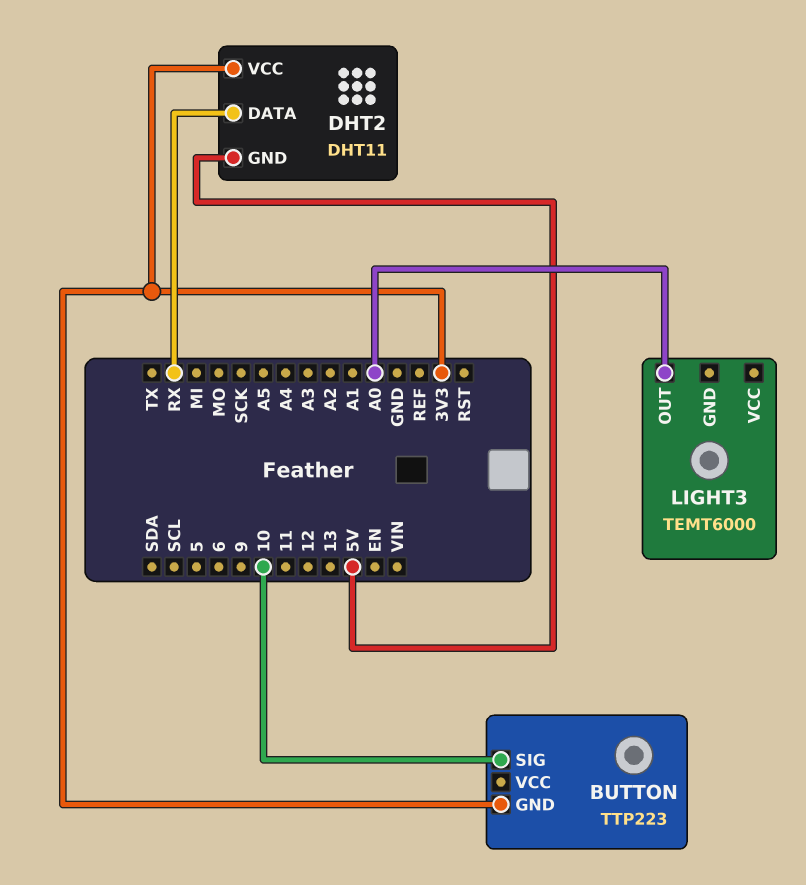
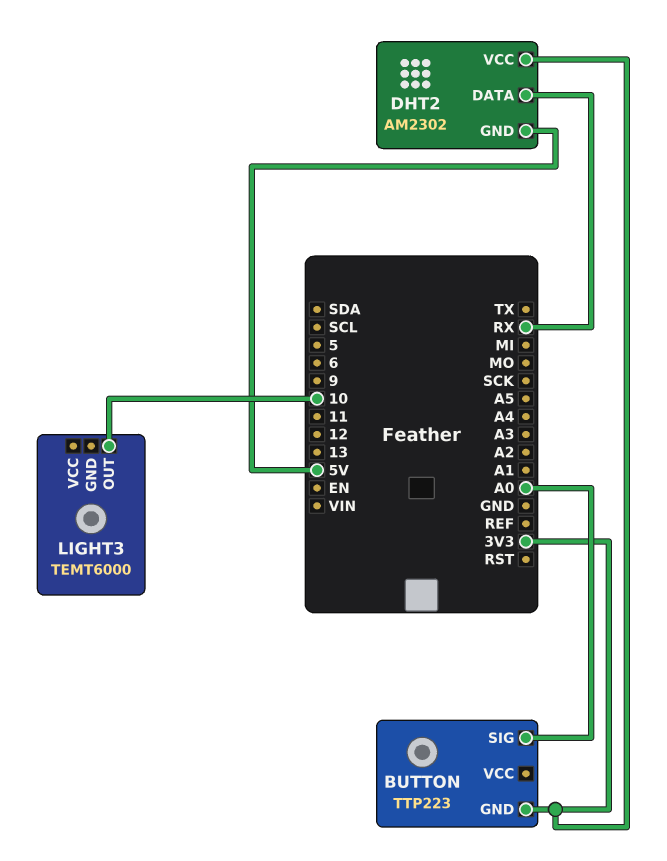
BUTTON pin SIG: 10 -> A0
DHT2: DHT11 -> AM2302
LIGHT3 pin OUT: A0 -> 10

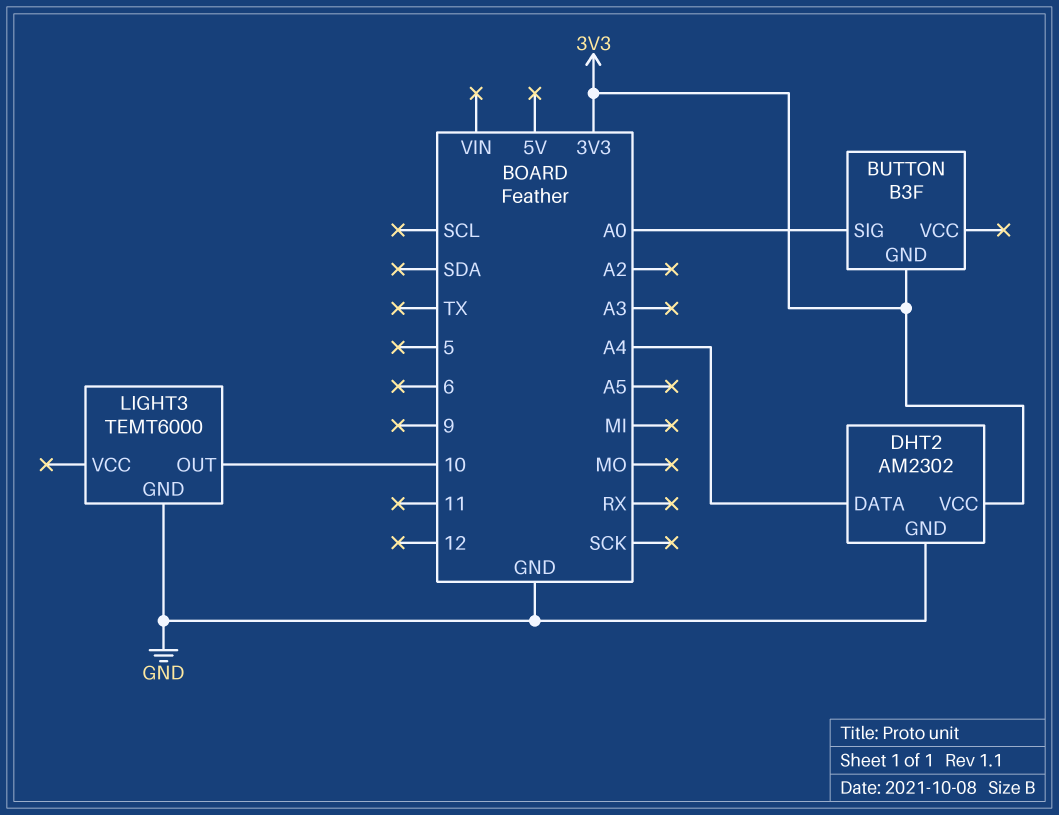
BUTTON: TTP223 -> B3F
DHT2 pin DATA: RX -> A4
DHT2 pin GND: 5V -> GND
LIGHT3 pin GND: none -> GND

